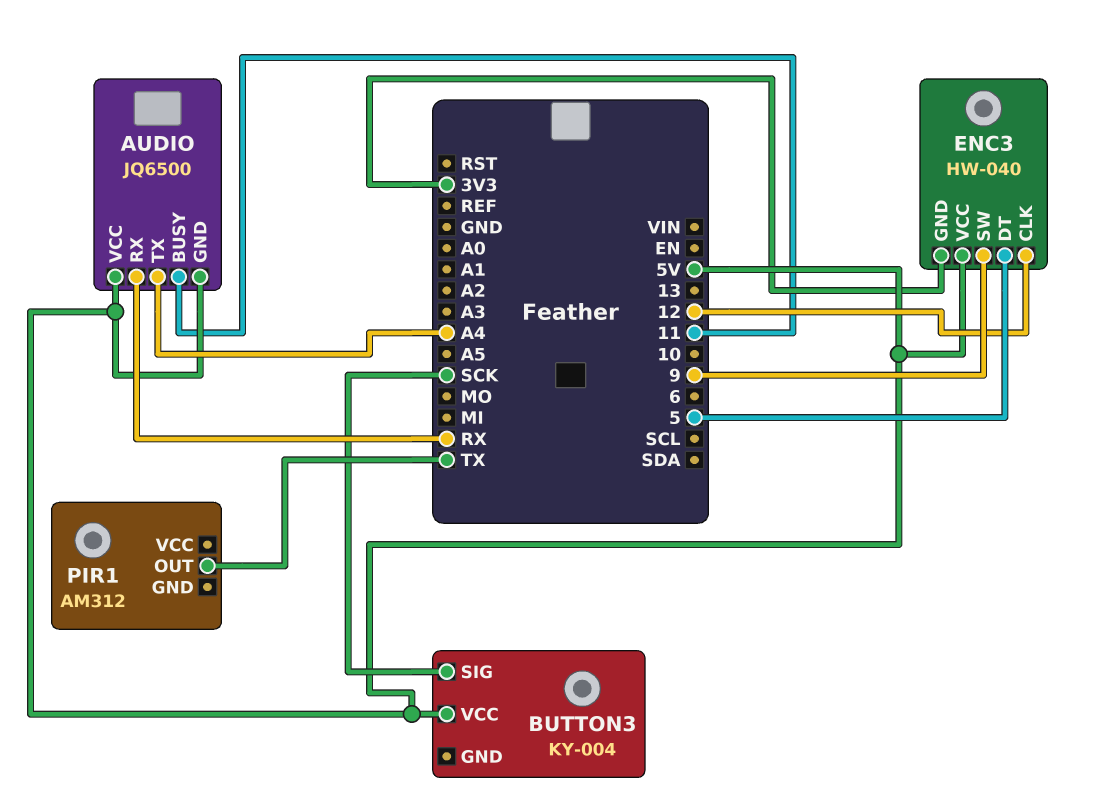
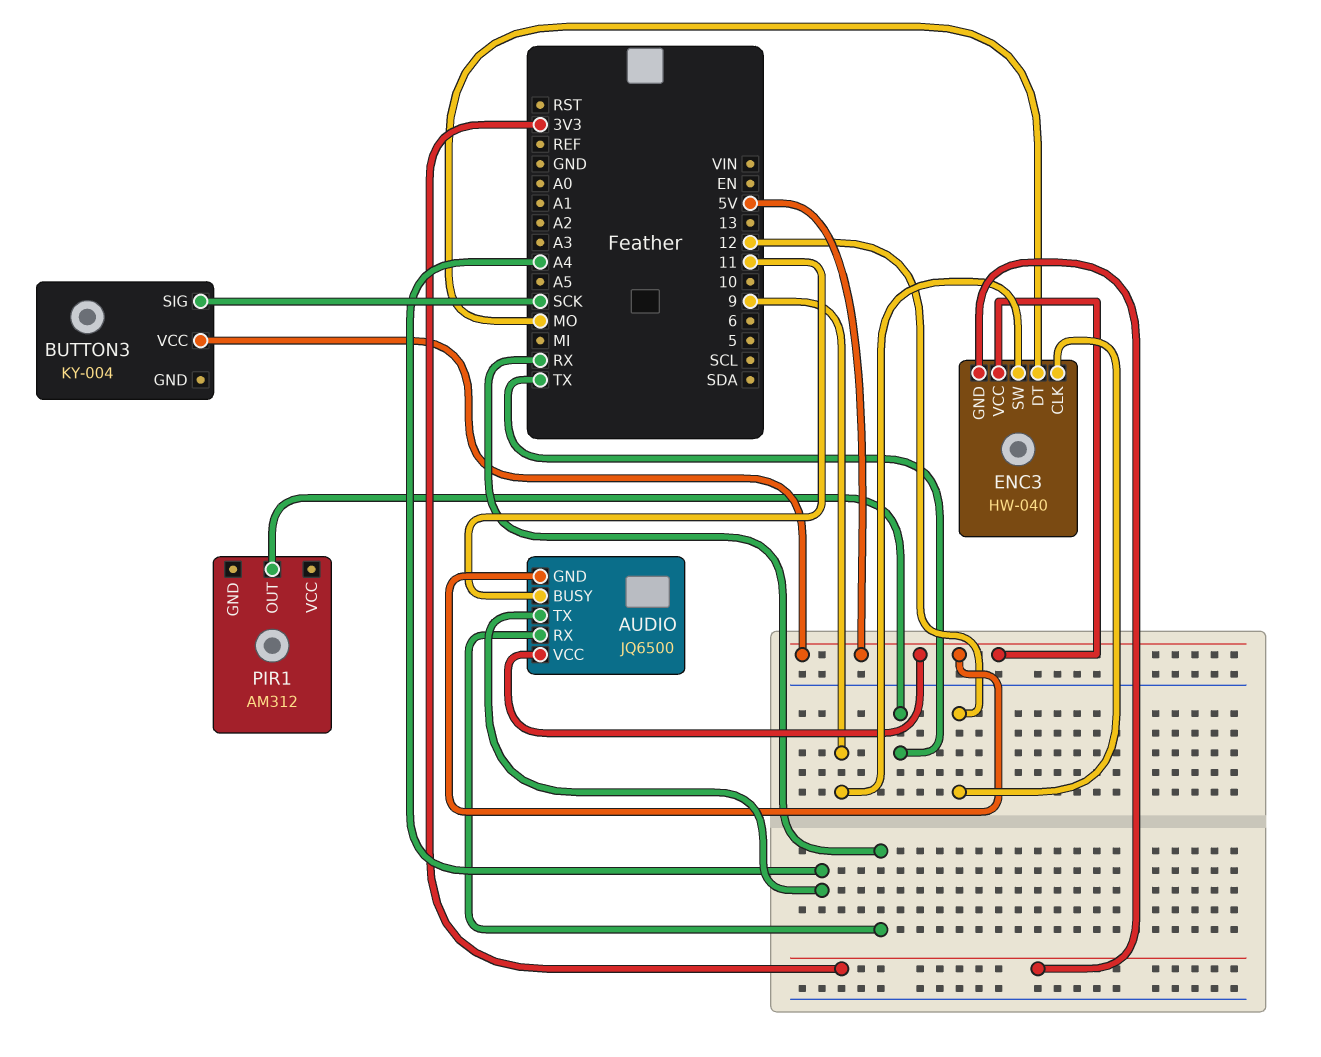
ENC3 pin DT: 5 -> MO

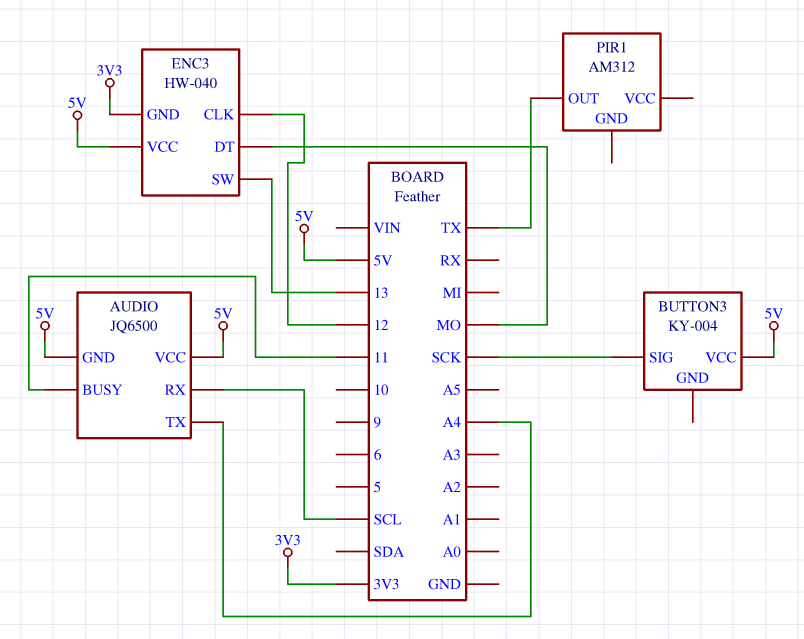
AUDIO pin RX: RX -> SCL
ENC3 pin SW: 9 -> 13

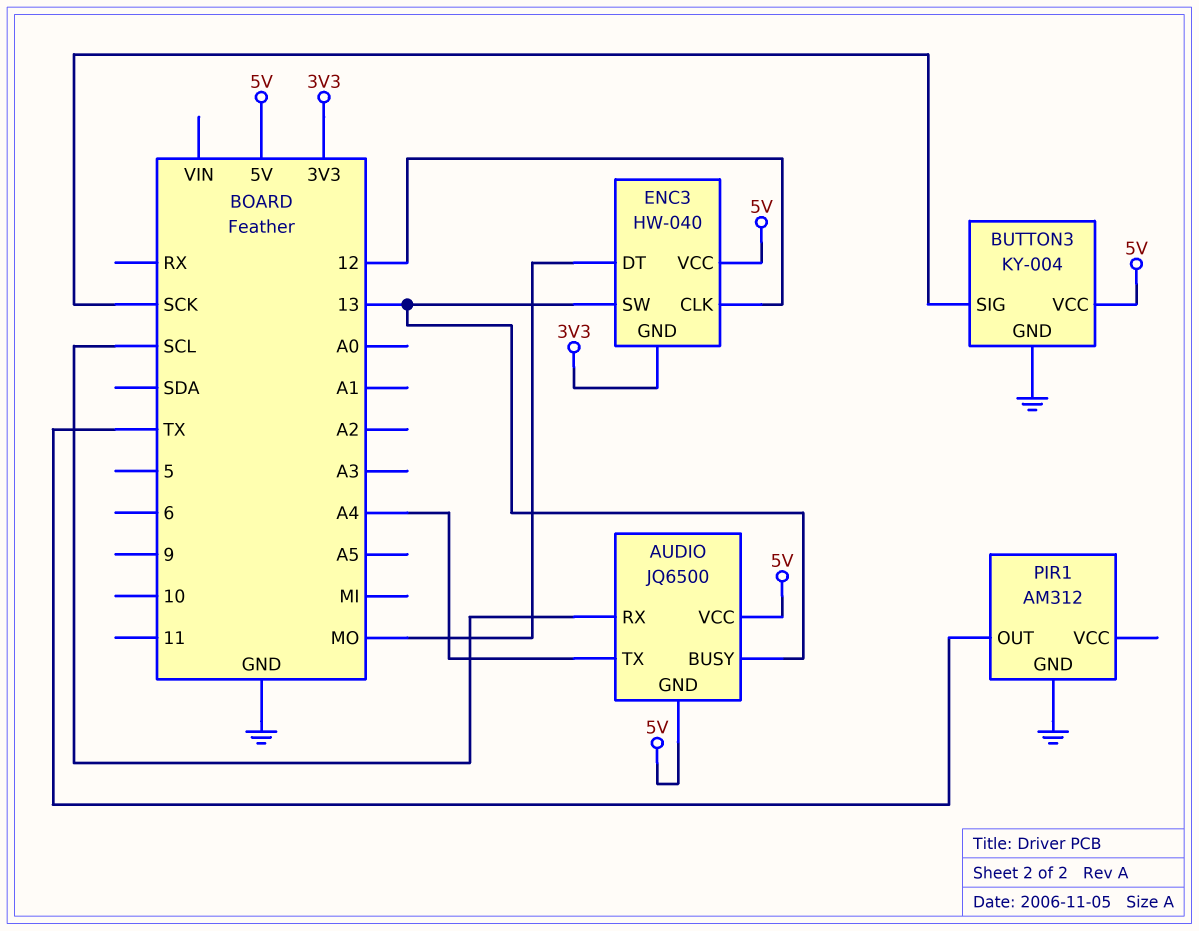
AUDIO pin BUSY: 11 -> 13
BUTTON3 pin GND: none -> GND
PIR1 pin GND: none -> GND

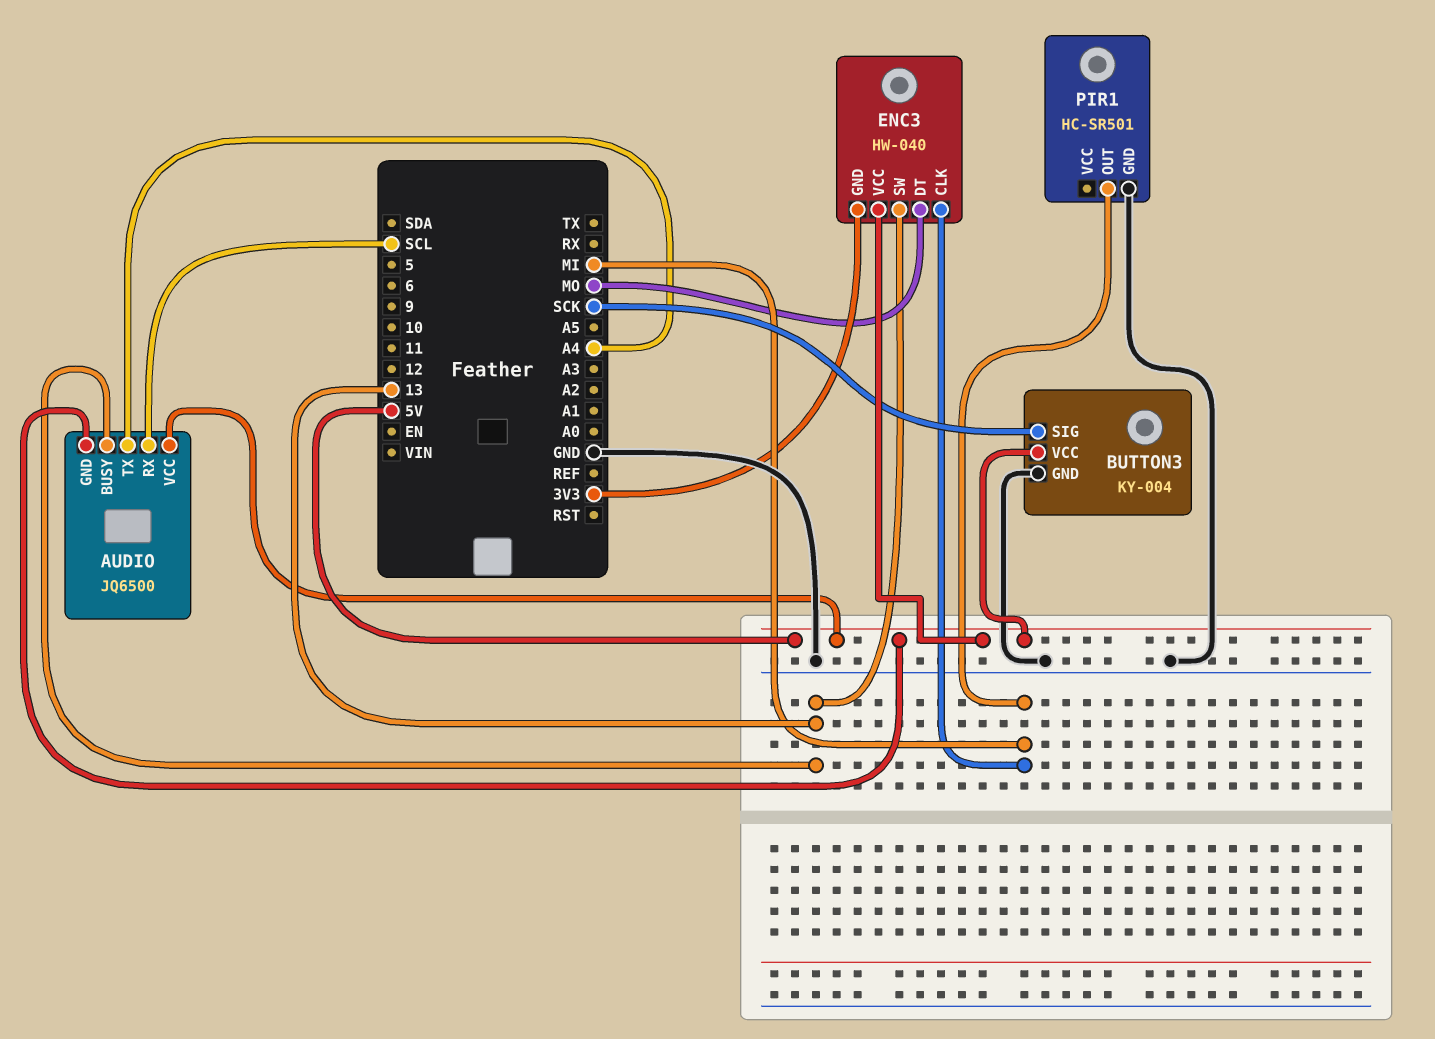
ENC3 pin CLK: 12 -> MI
PIR1: AM312 -> HC-SR501
PIR1 pin OUT: TX -> MI

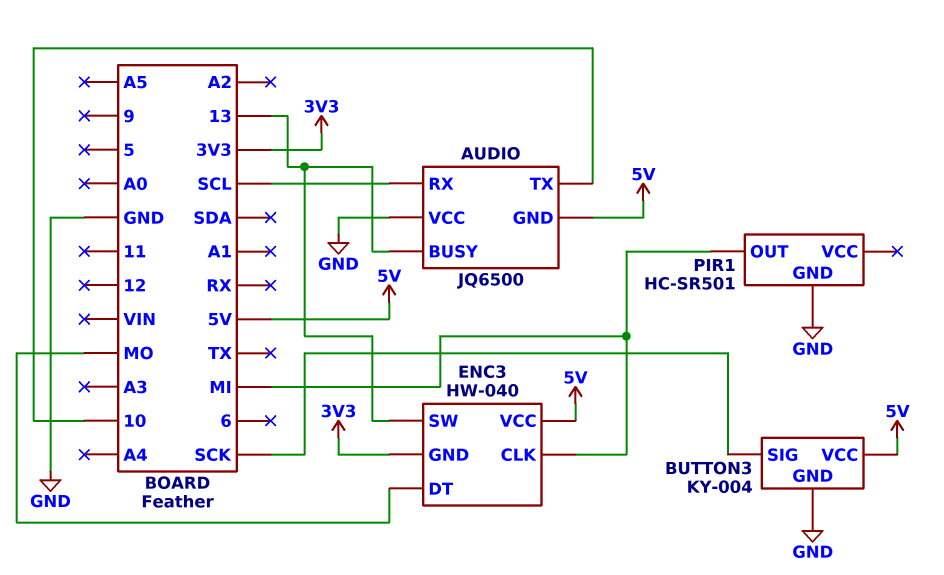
AUDIO pin TX: A4 -> 10
AUDIO pin VCC: 5V -> GND

